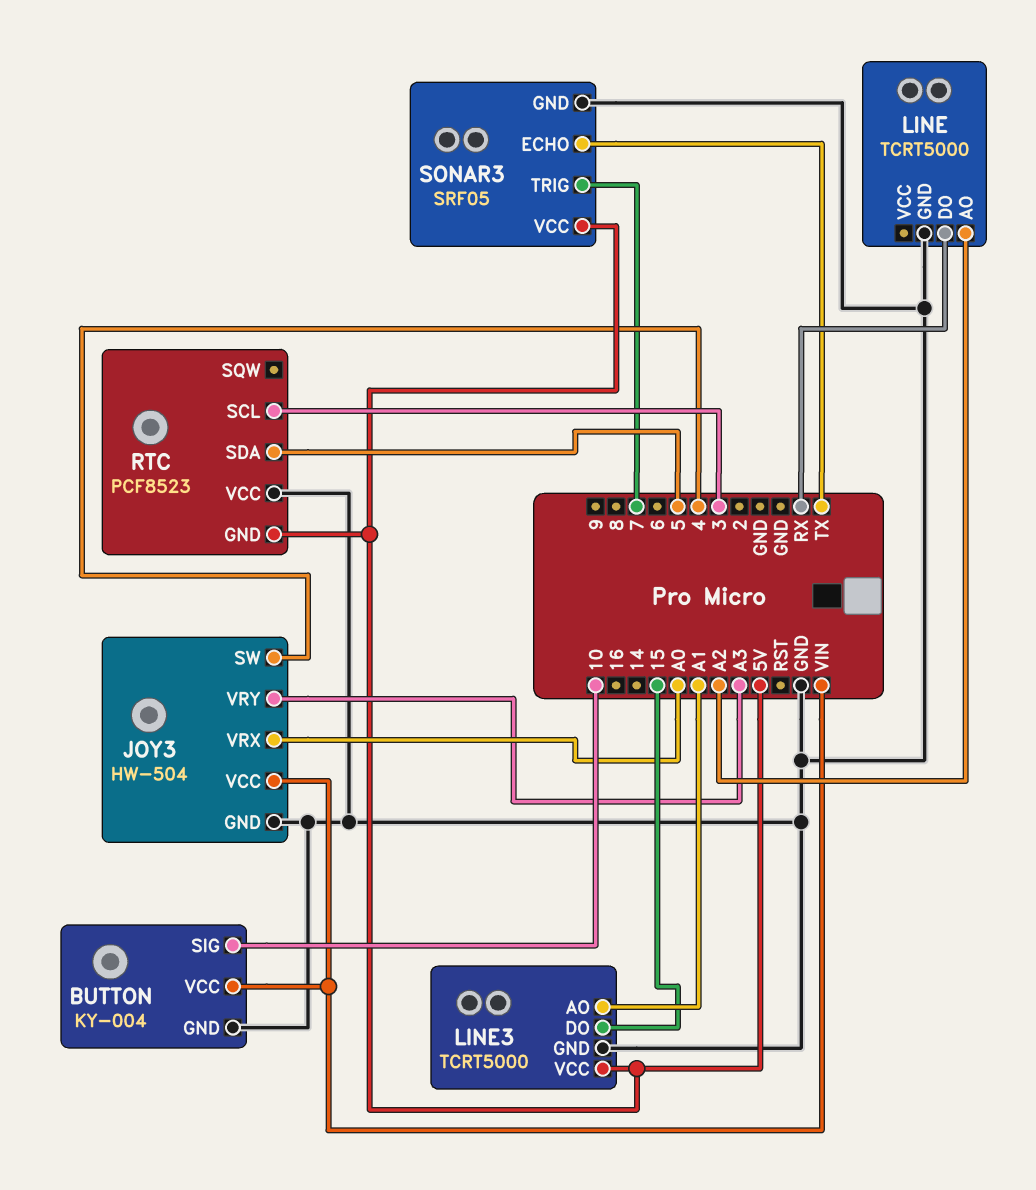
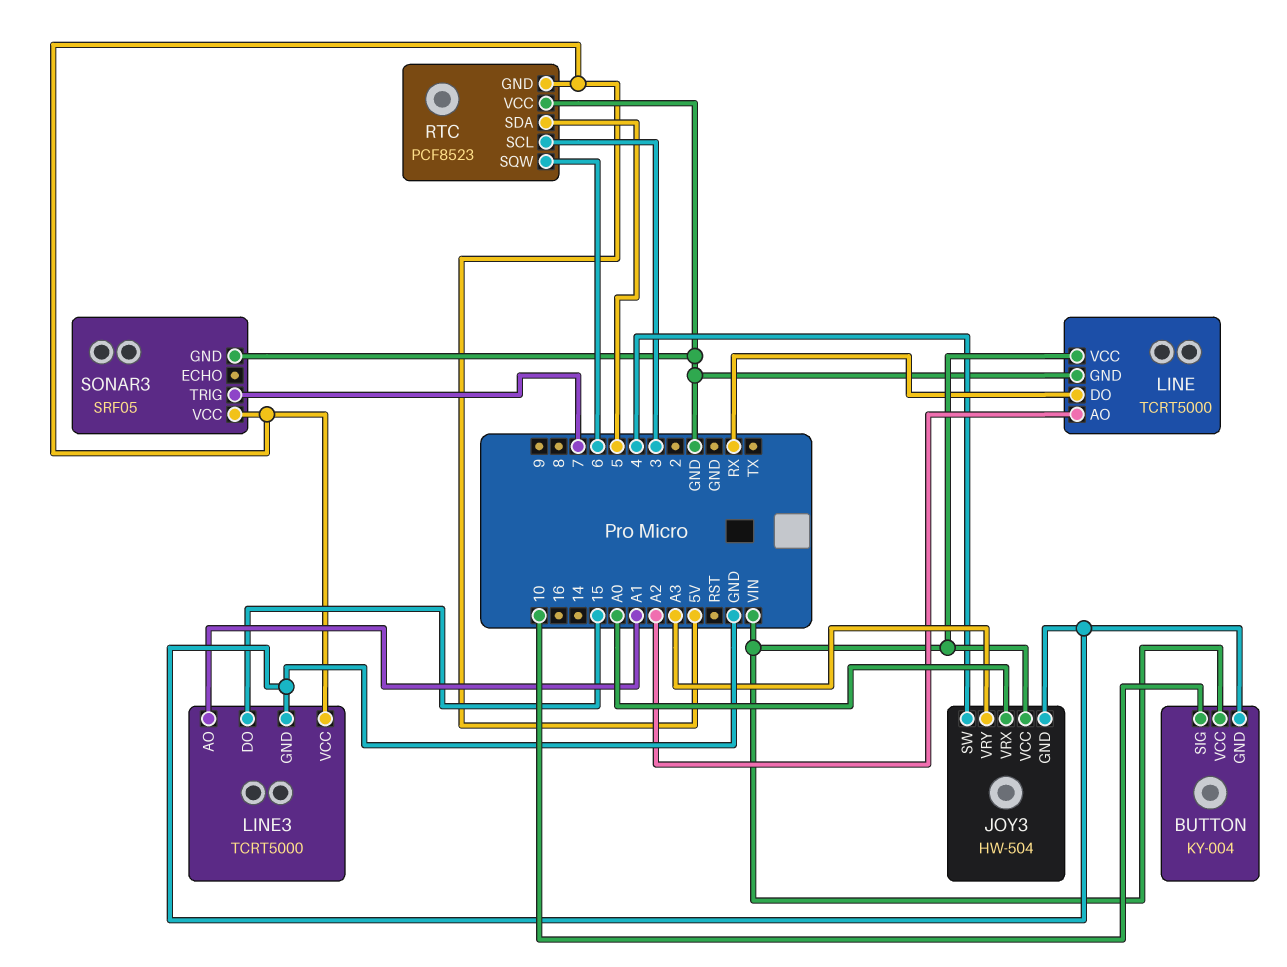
LINE pin VCC: none -> VIN
RTC pin SQW: none -> 6
SONAR3 pin ECHO: TX -> none

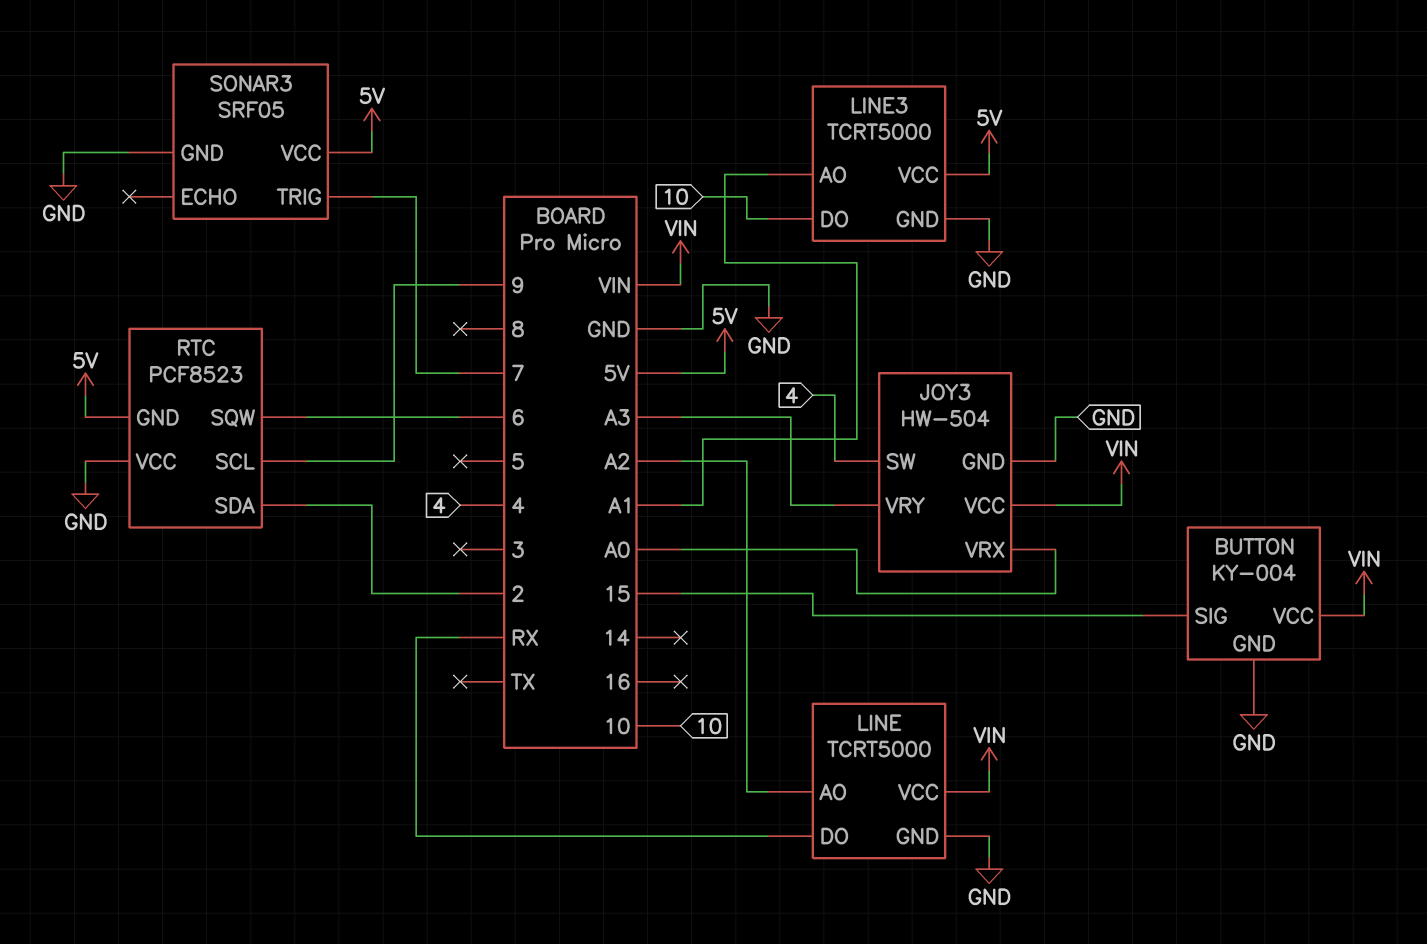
BUTTON pin SIG: 10 -> 15
LINE3 pin DO: 15 -> 10
RTC pin SCL: 3 -> 9
RTC pin SDA: 5 -> 2

